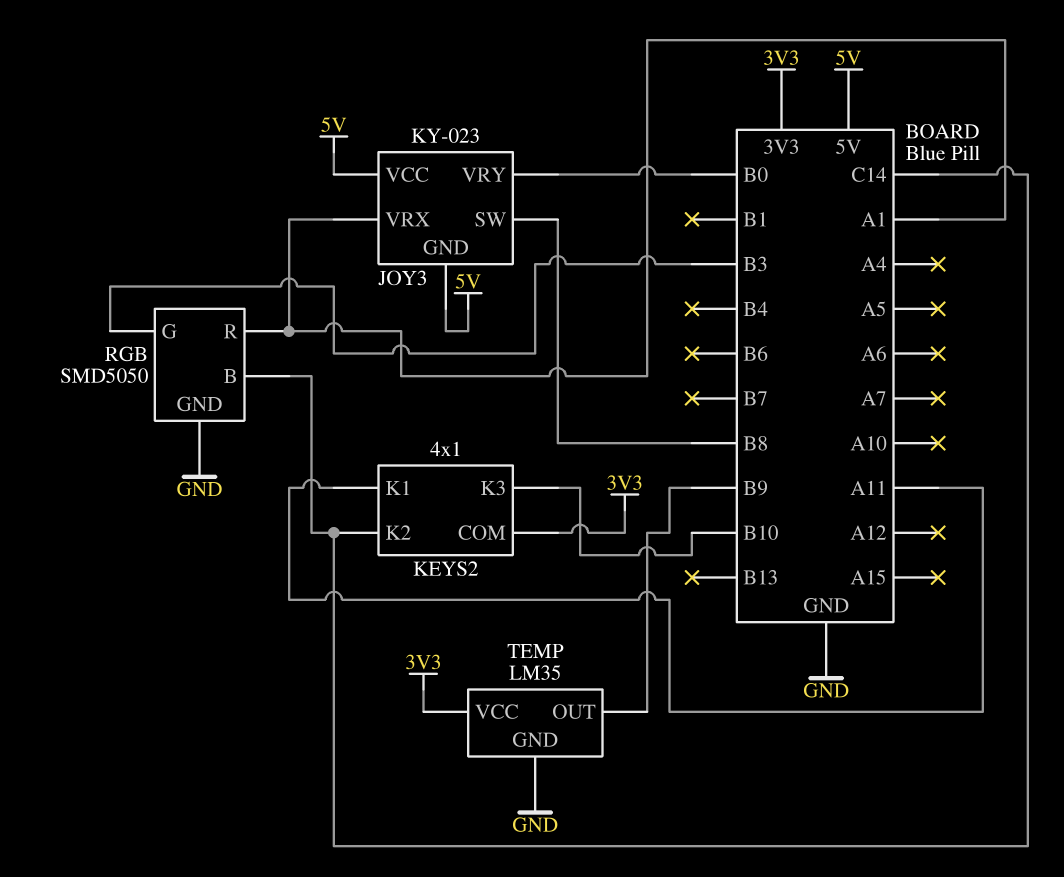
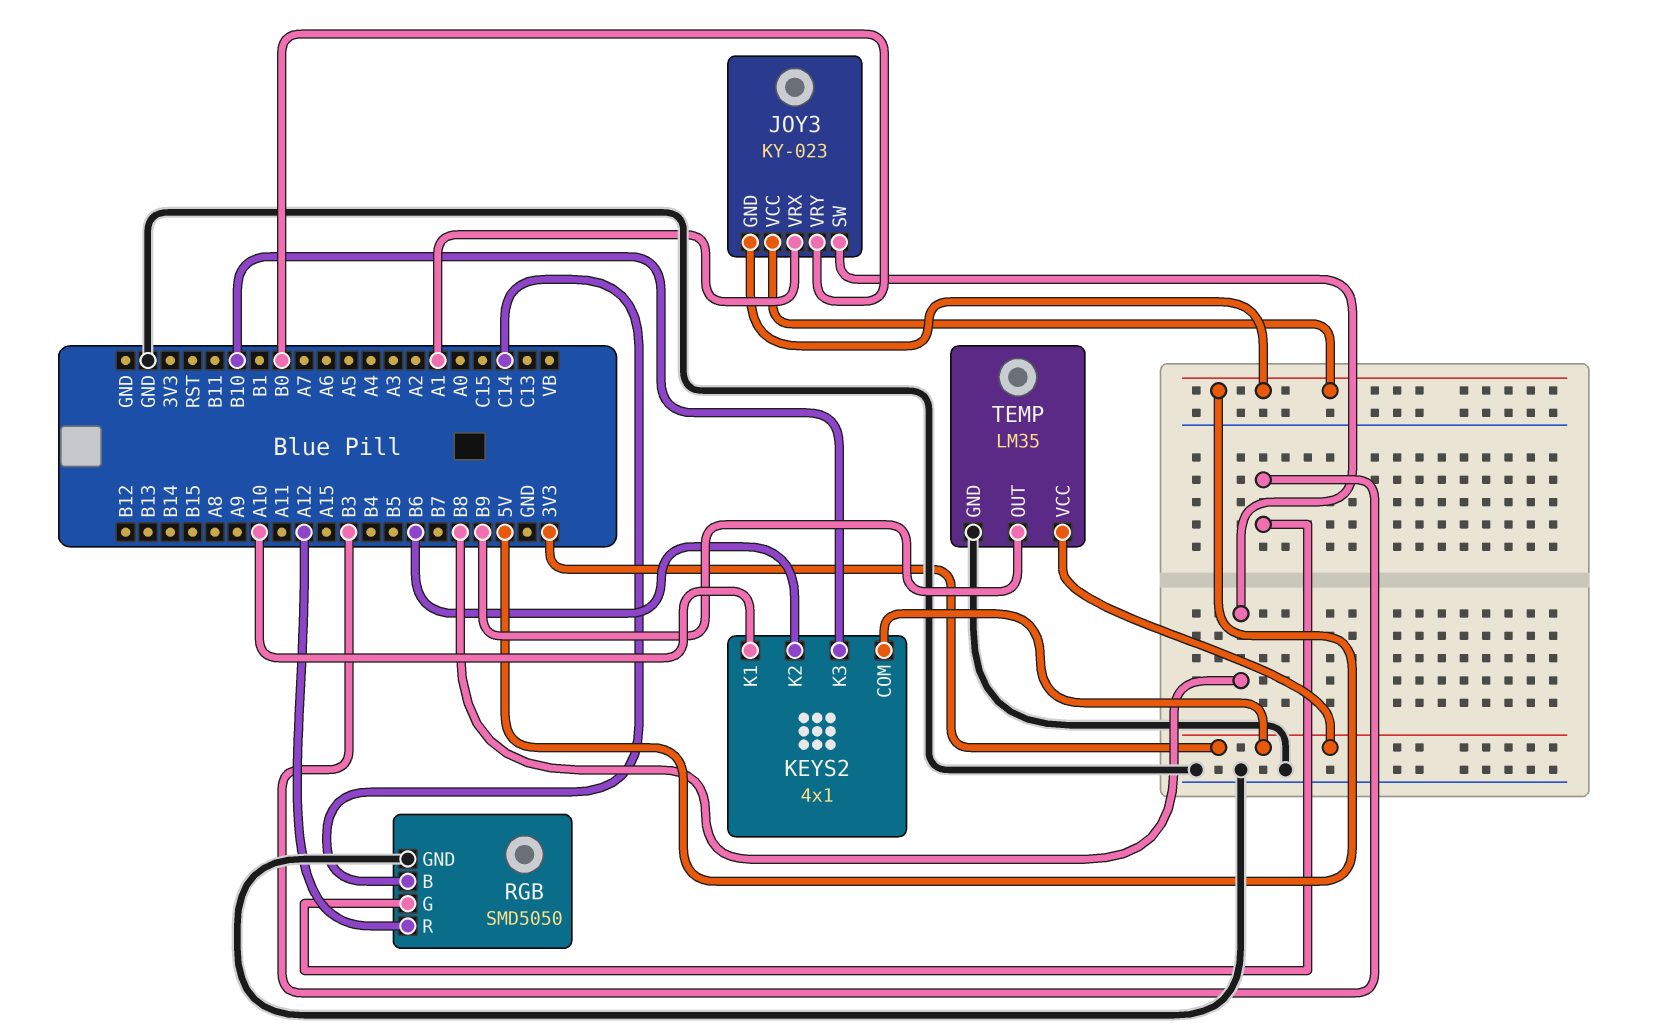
KEYS2 pin K1: A11 -> A10
KEYS2 pin K2: C14 -> B6
RGB pin R: A1 -> A12

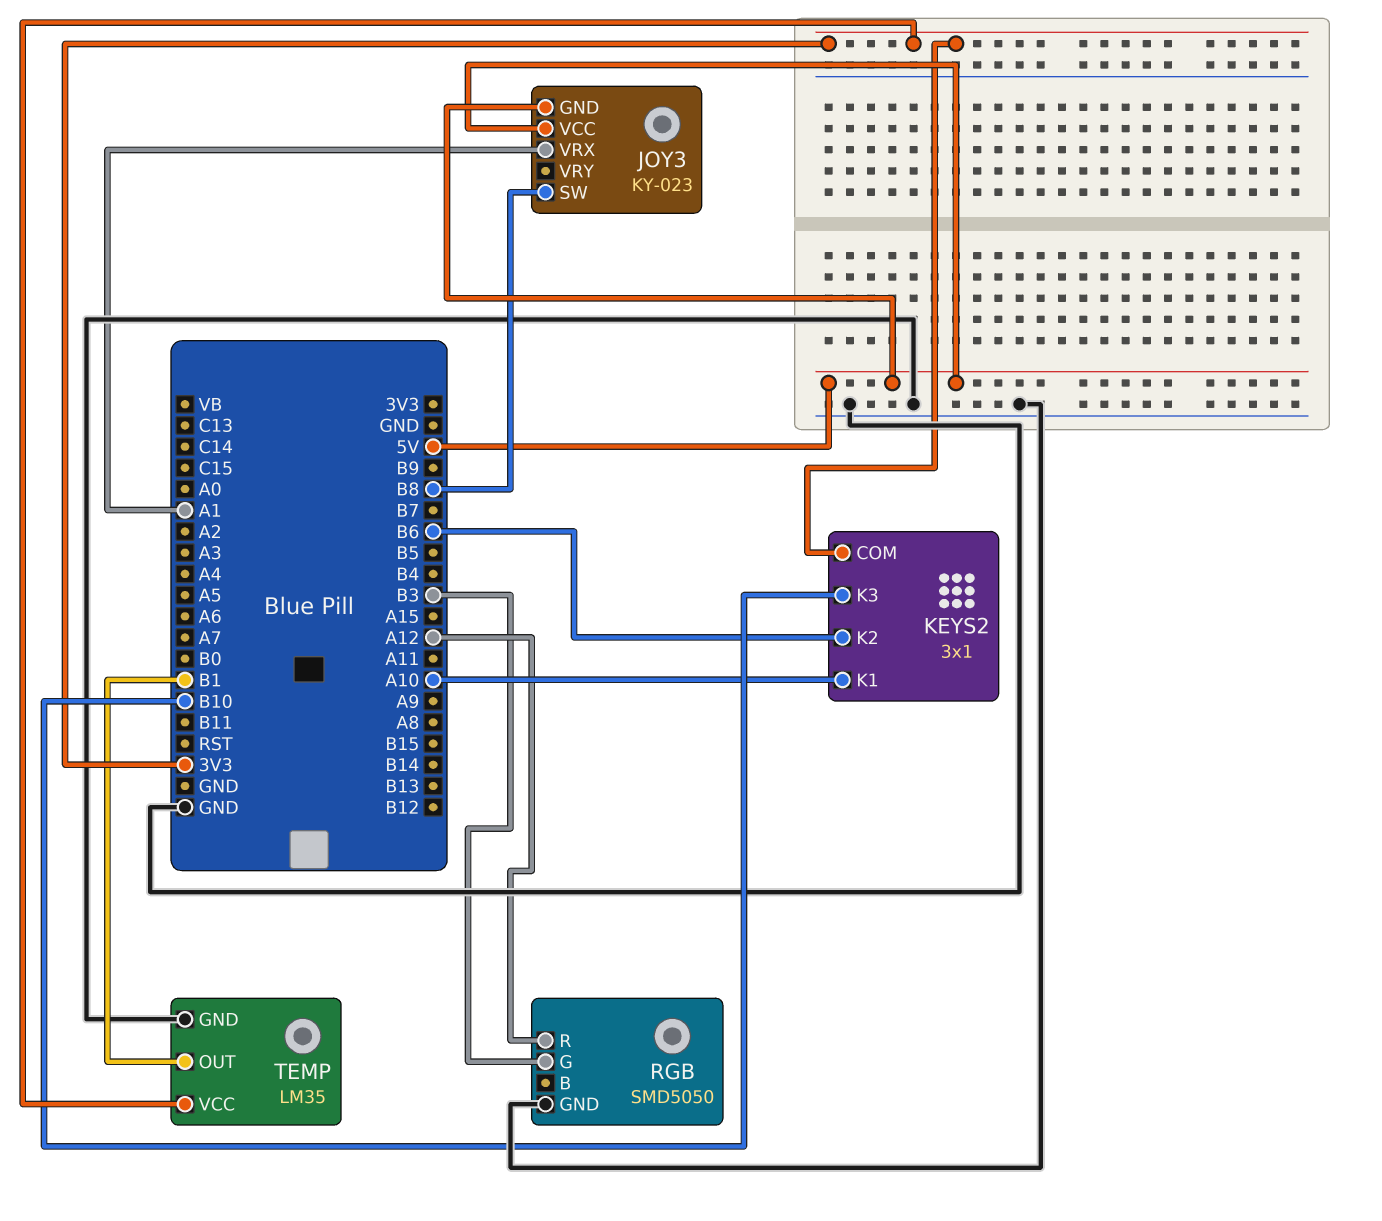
JOY3 pin VRY: B0 -> none
KEYS2: 4x1 -> 3x1
RGB pin B: C14 -> none
TEMP pin OUT: B9 -> B1

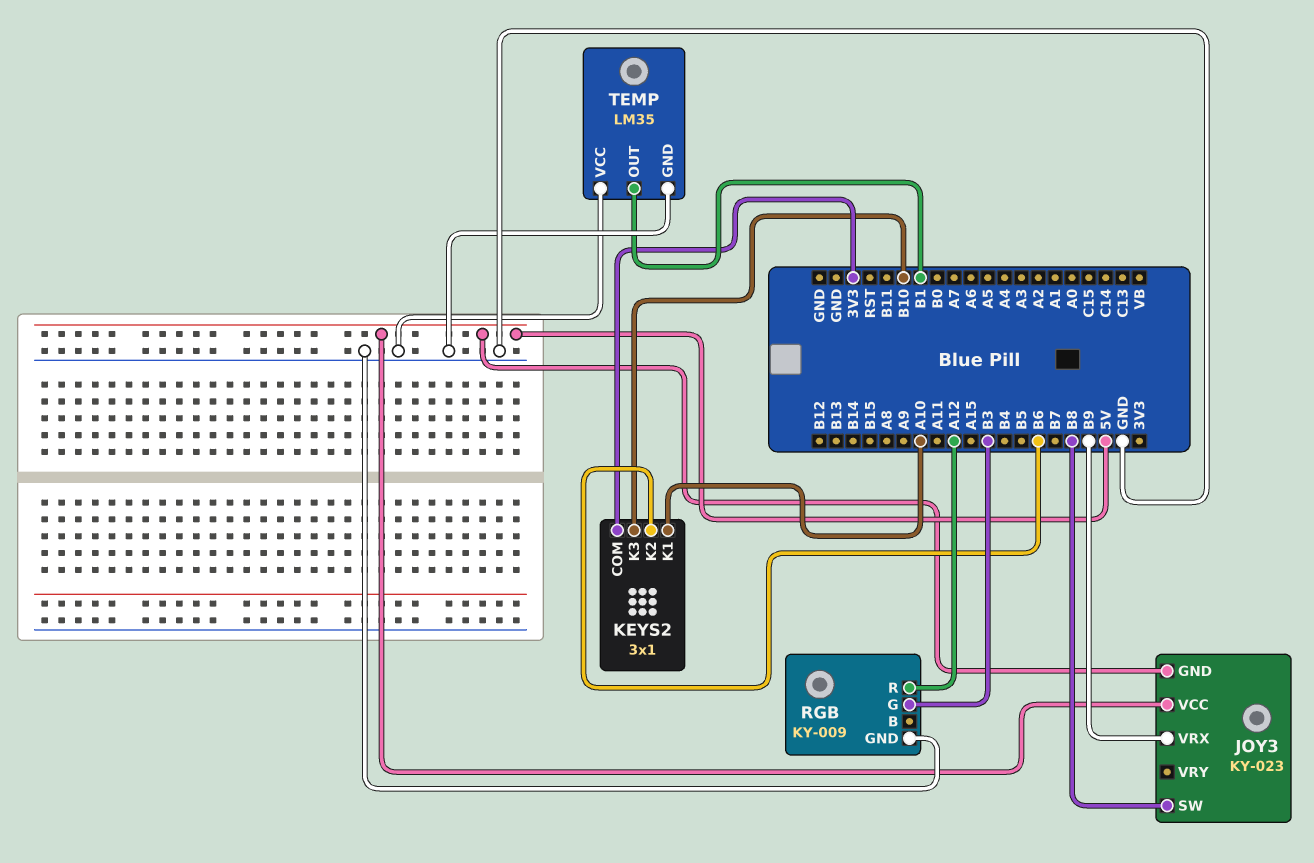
JOY3 pin VRX: A1 -> B9
RGB: SMD5050 -> KY-009
TEMP pin VCC: 3V3 -> GND

